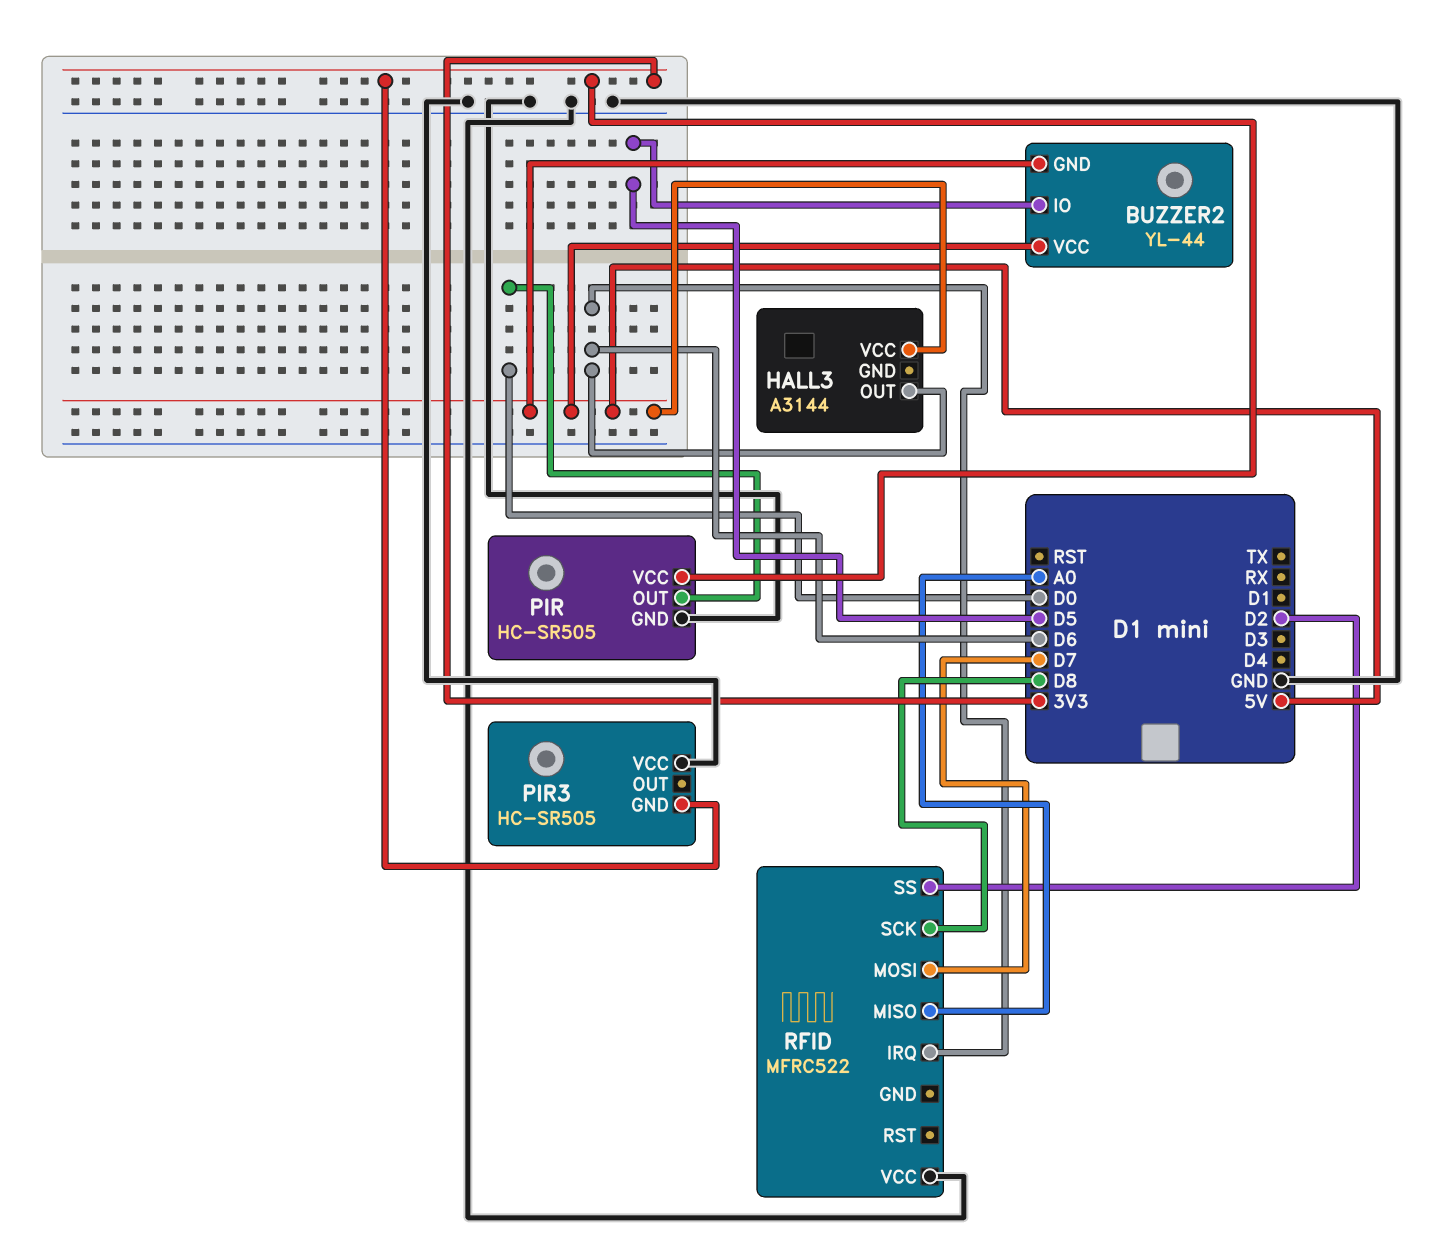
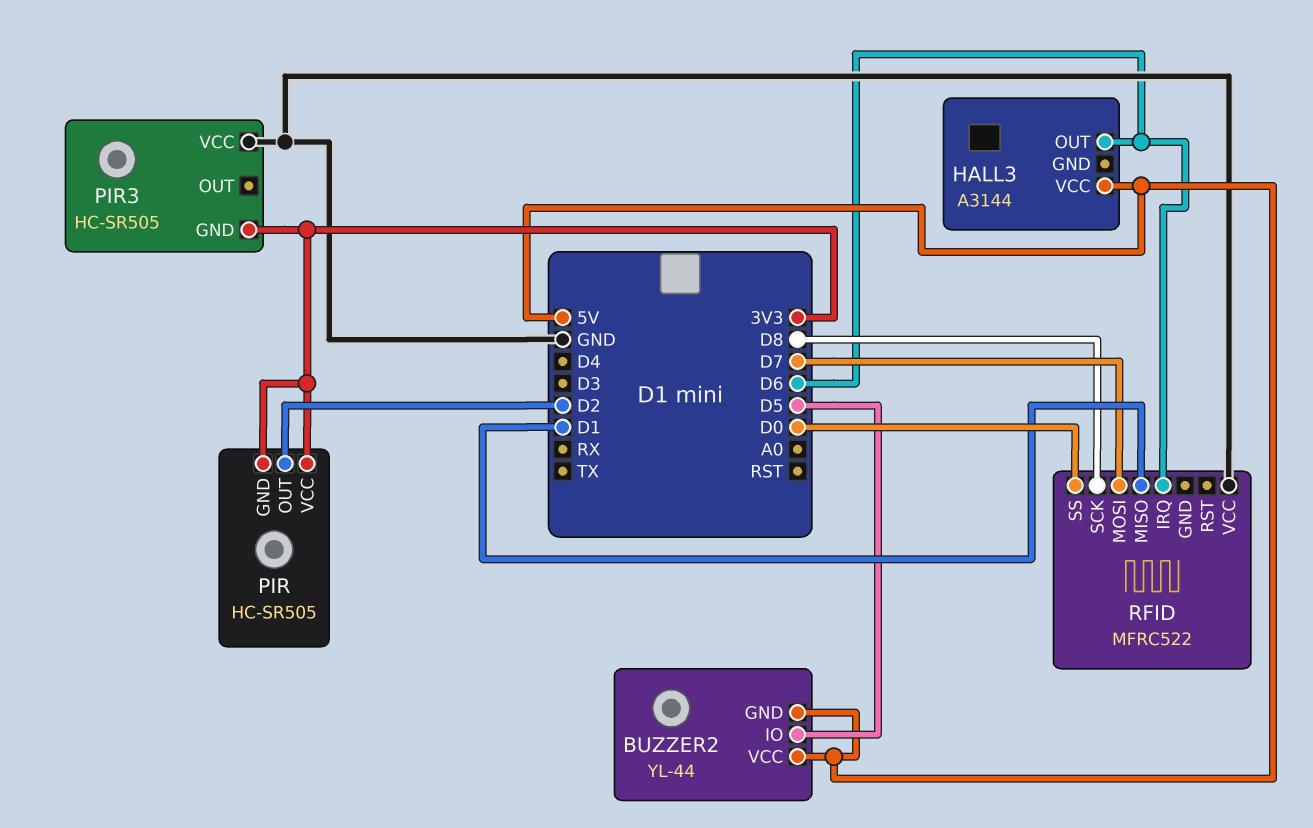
PIR pin GND: GND -> 3V3
PIR pin OUT: D0 -> D2
RFID pin MISO: A0 -> D1
RFID pin SS: D2 -> D0

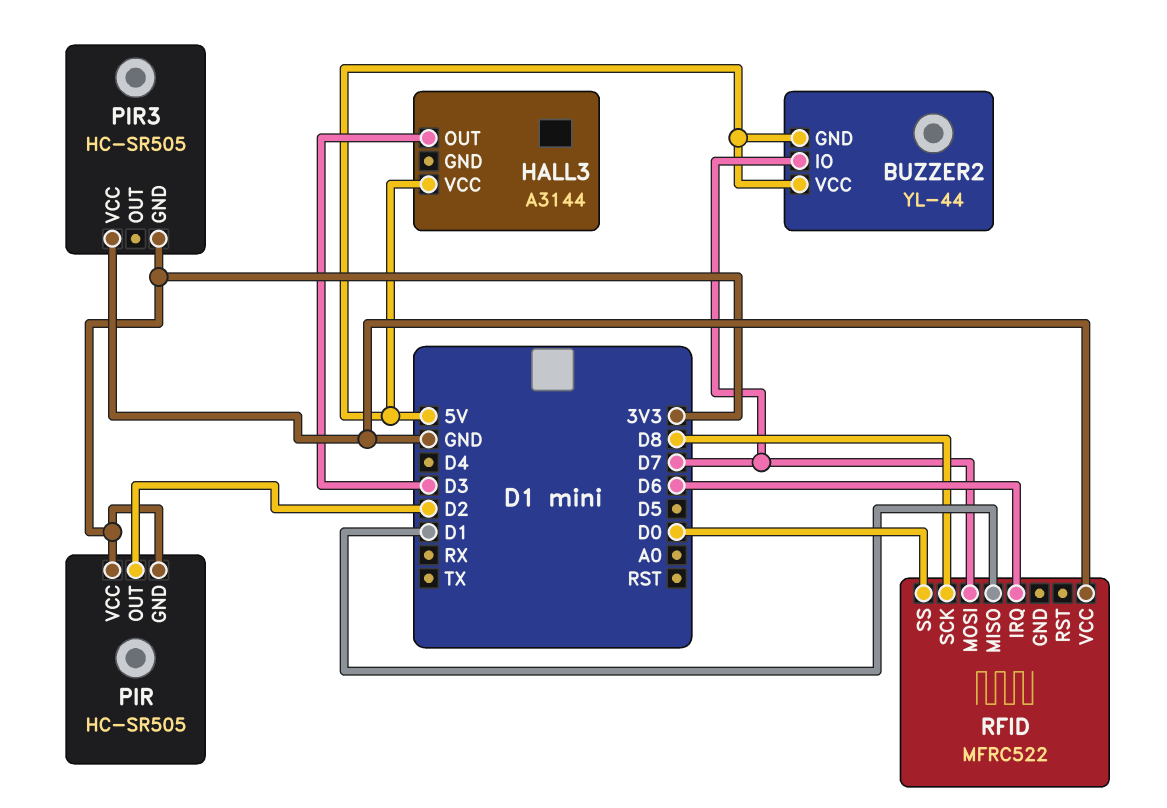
BUZZER2 pin IO: D5 -> D7
HALL3 pin OUT: D6 -> D3

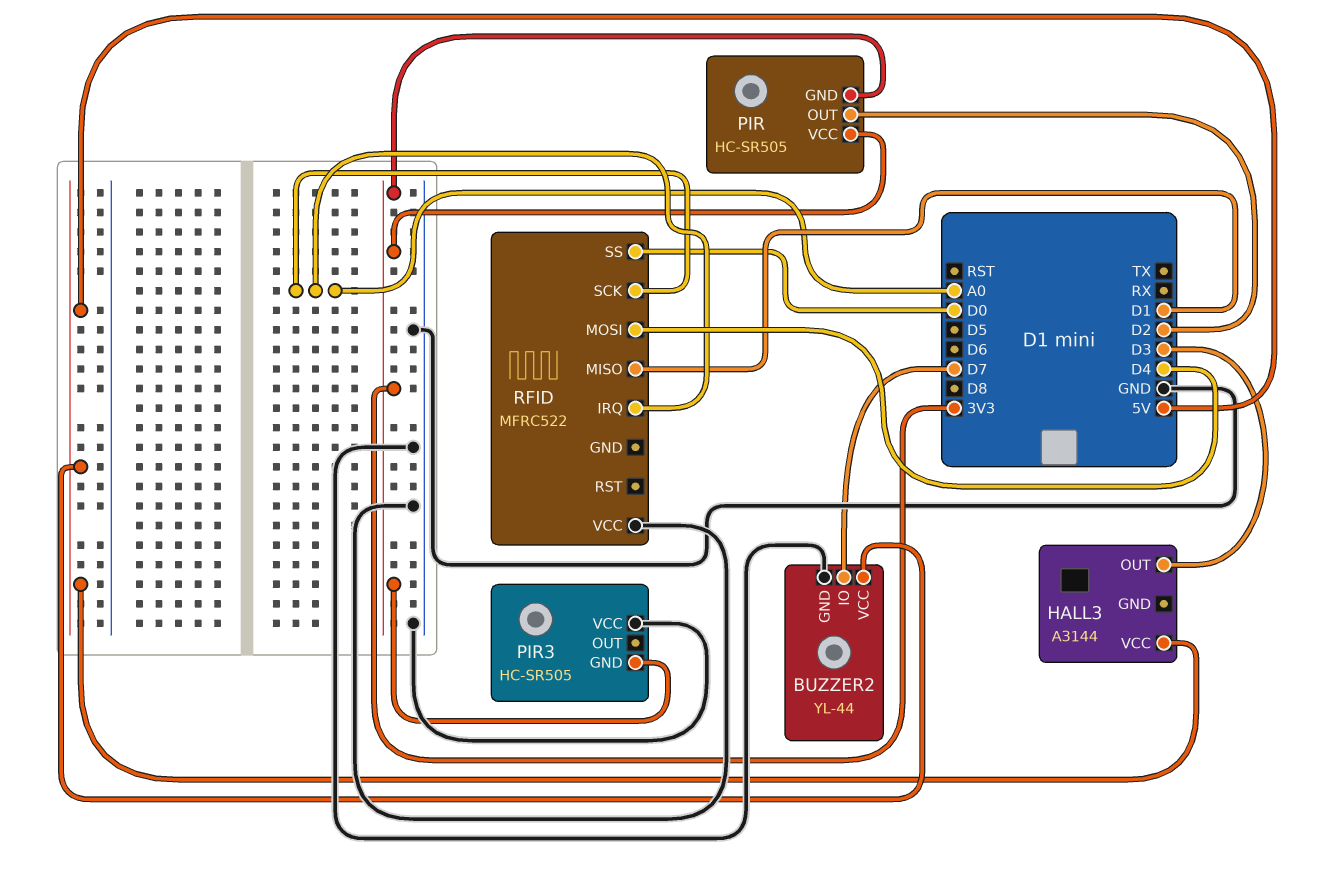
BUZZER2 pin GND: 5V -> GND
RFID pin IRQ: D6 -> A0
RFID pin MOSI: D7 -> D4
RFID pin SCK: D8 -> A0

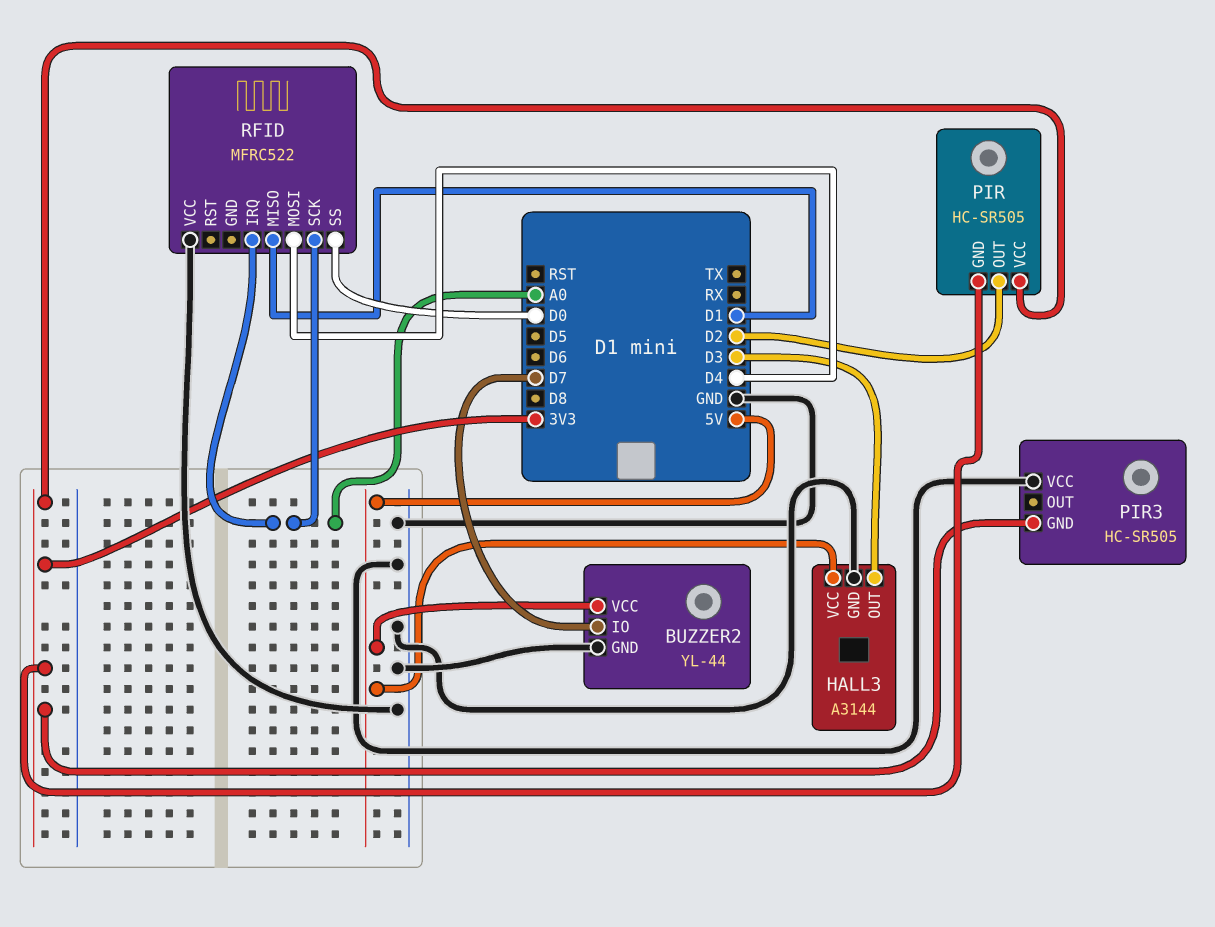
HALL3 pin GND: none -> GND

